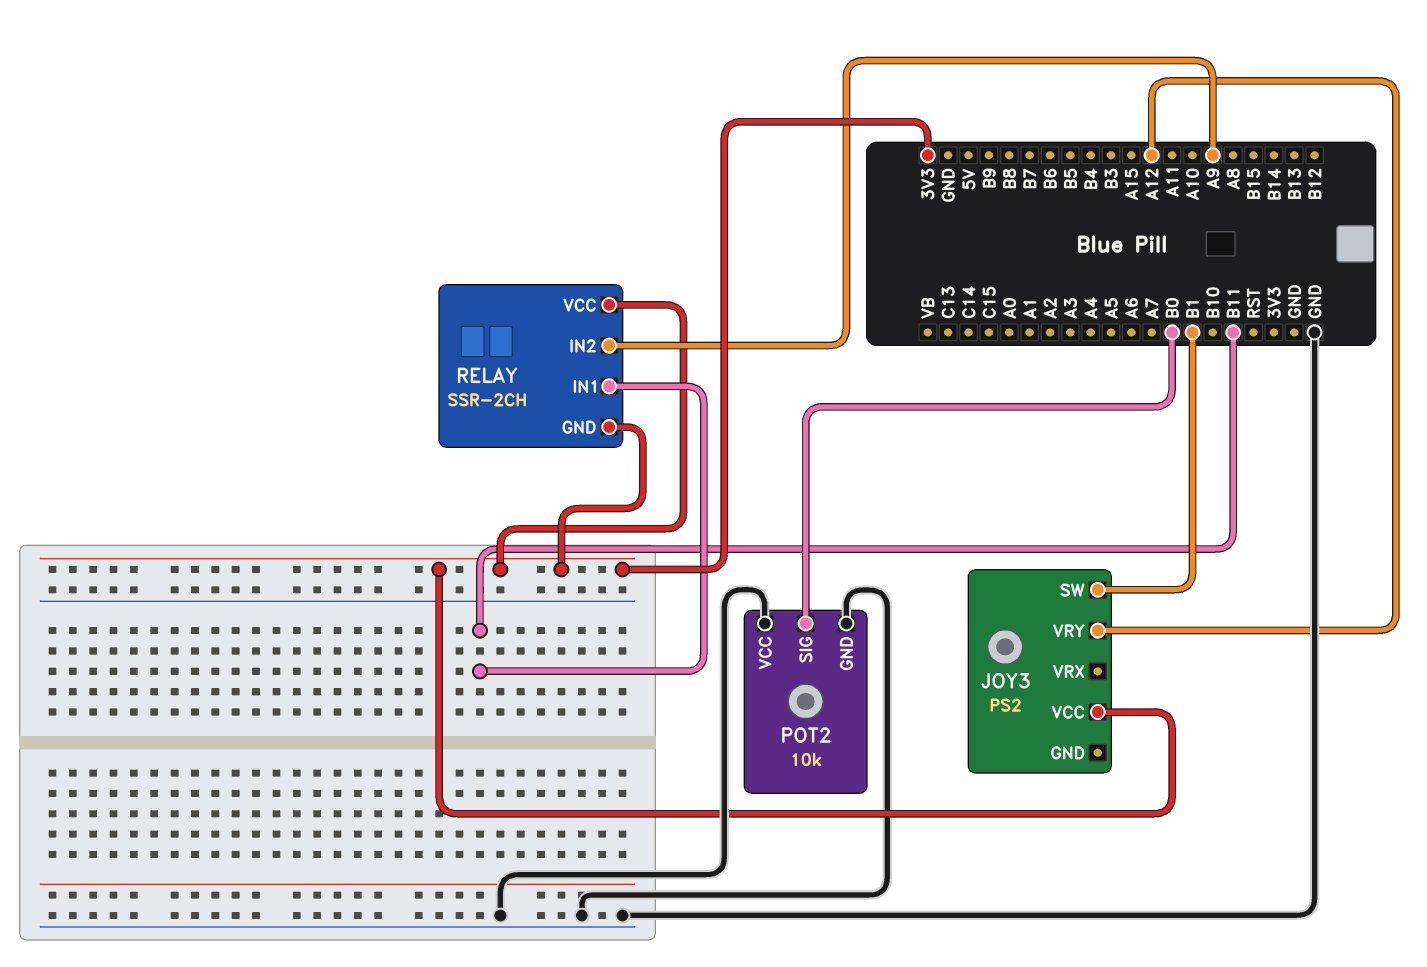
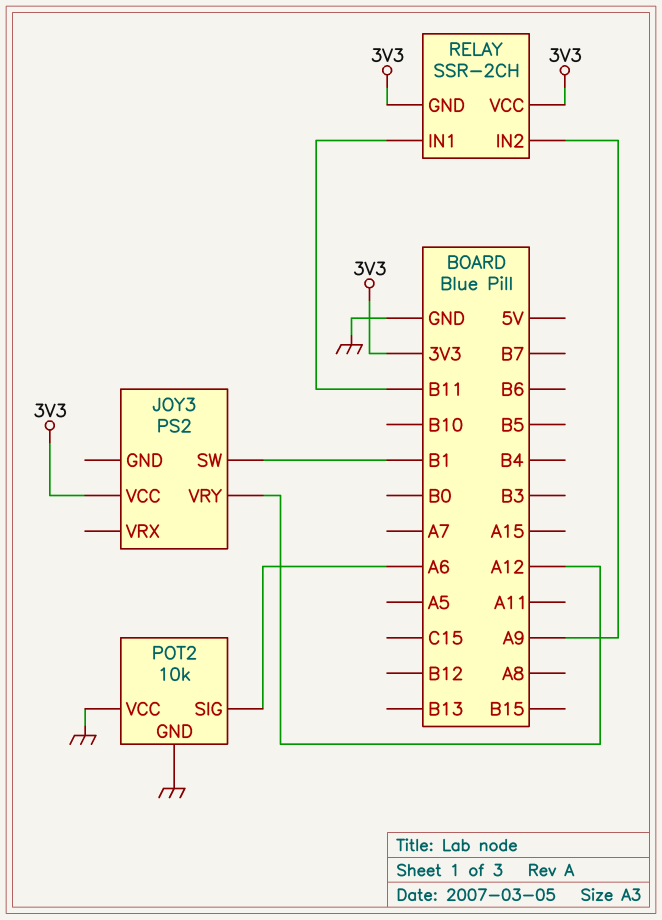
POT2 pin SIG: B0 -> A6

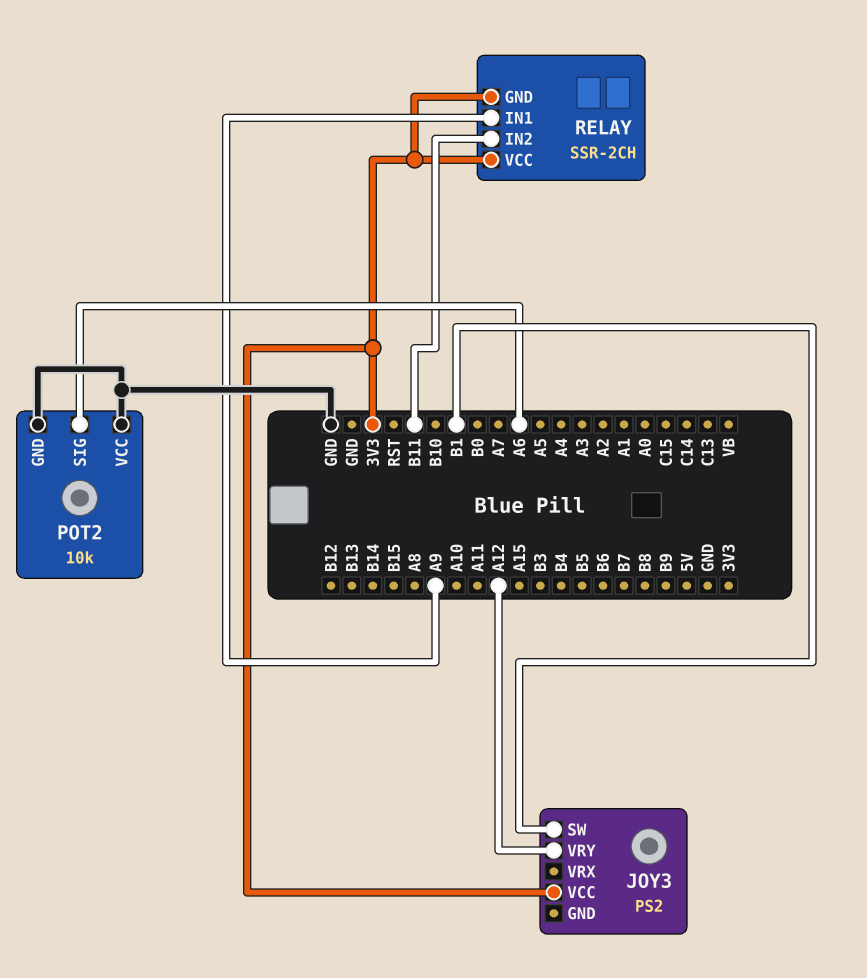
RELAY pin IN1: B11 -> A9
RELAY pin IN2: A9 -> B11

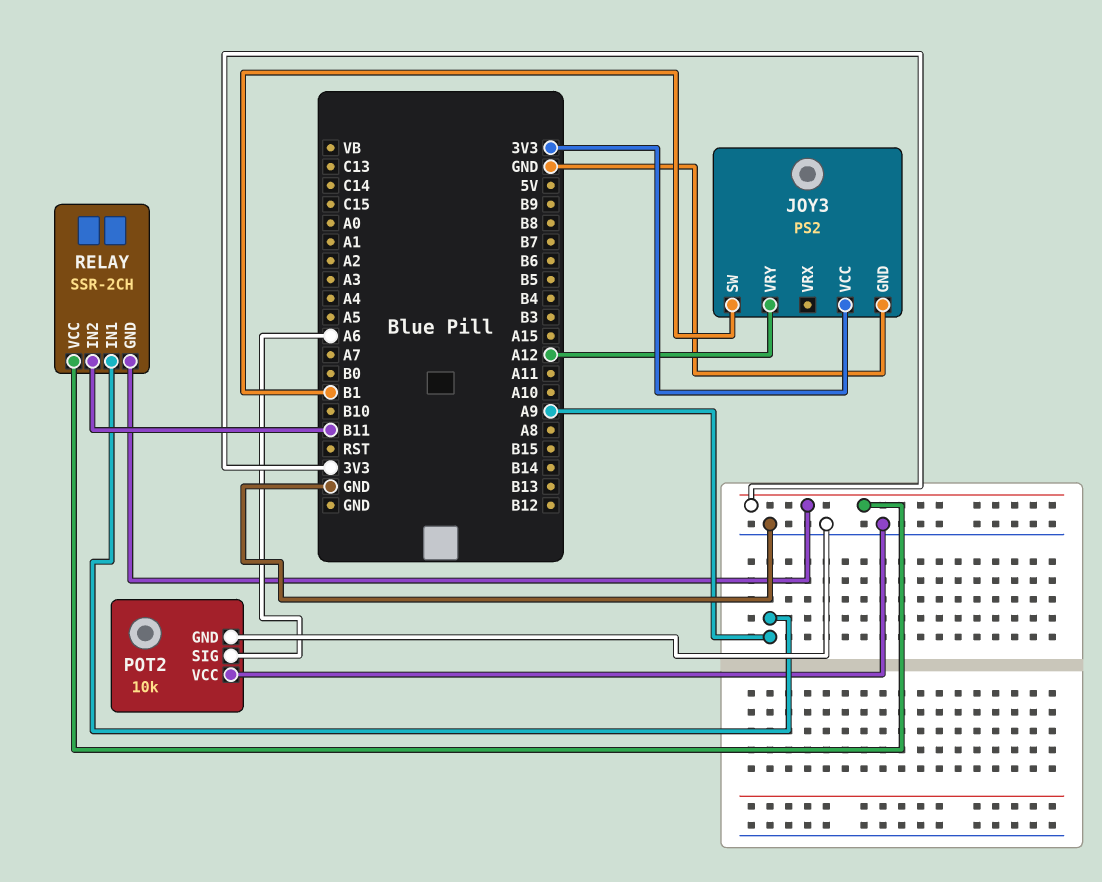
JOY3 pin GND: none -> GND

